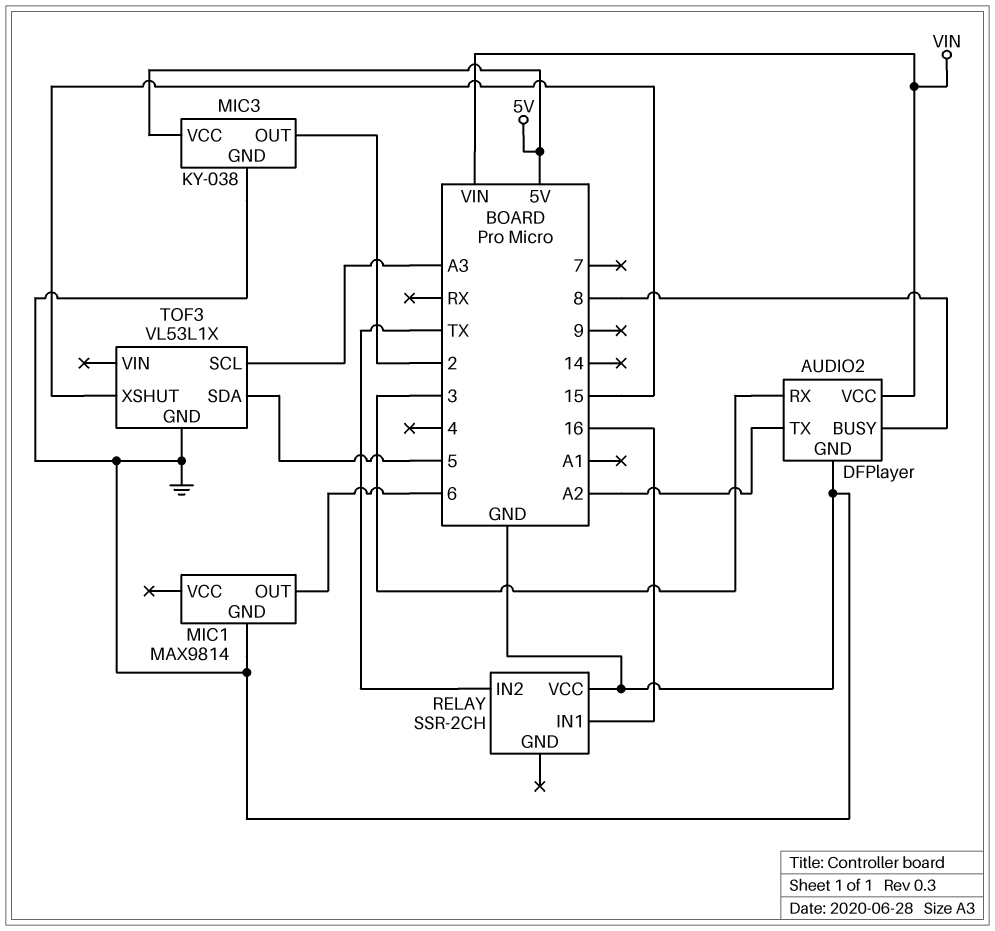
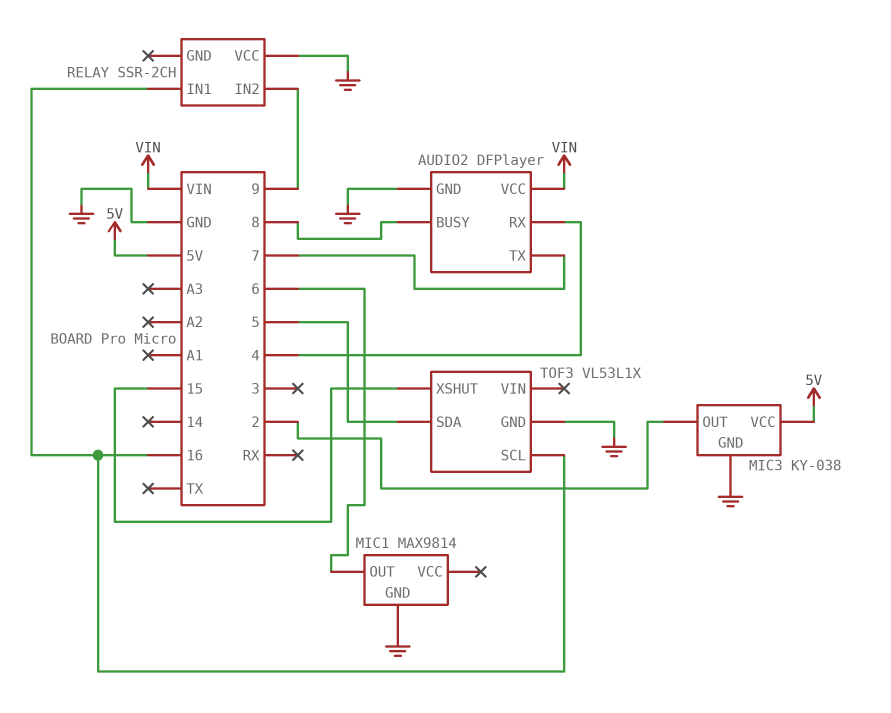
AUDIO2 pin RX: 3 -> 4
AUDIO2 pin TX: A2 -> 7
RELAY pin IN2: TX -> 9
TOF3 pin SCL: A3 -> 16

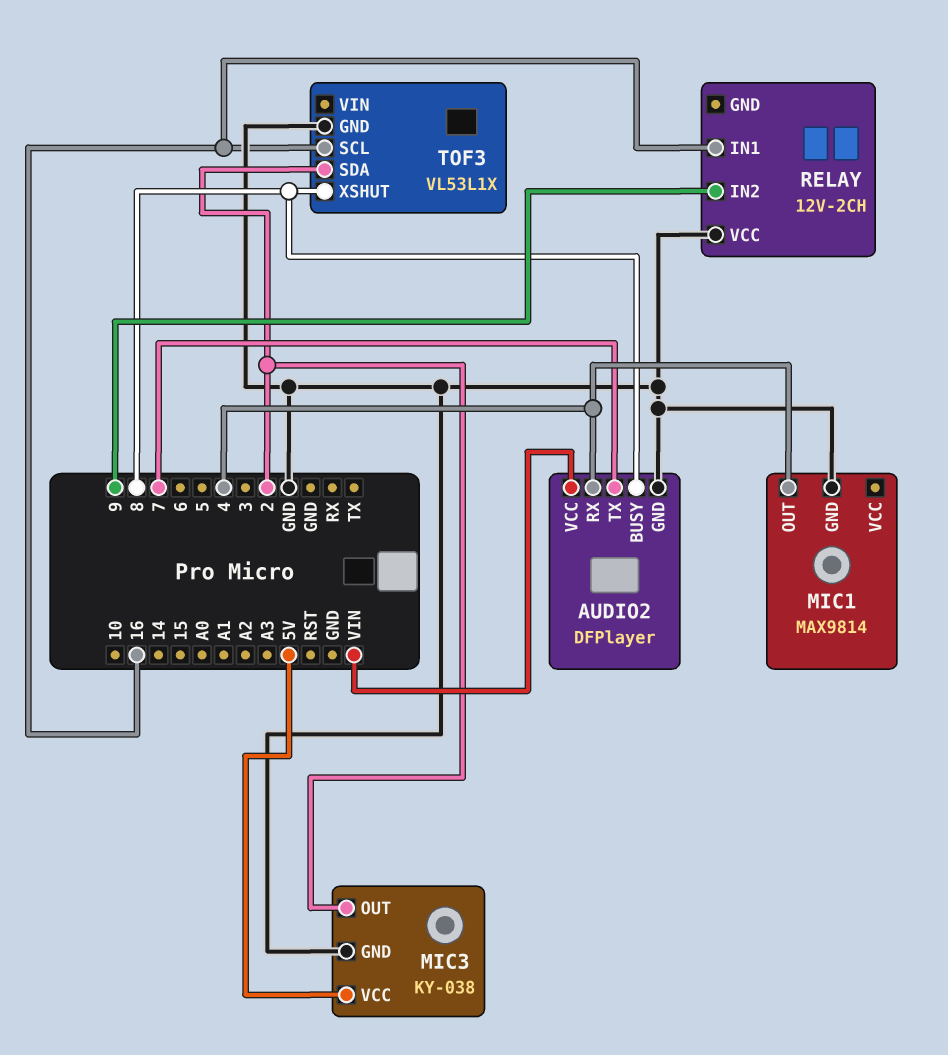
MIC1 pin OUT: 6 -> 4
RELAY: SSR-2CH -> 12V-2CH
TOF3 pin SDA: 5 -> 2
TOF3 pin XSHUT: 15 -> 8

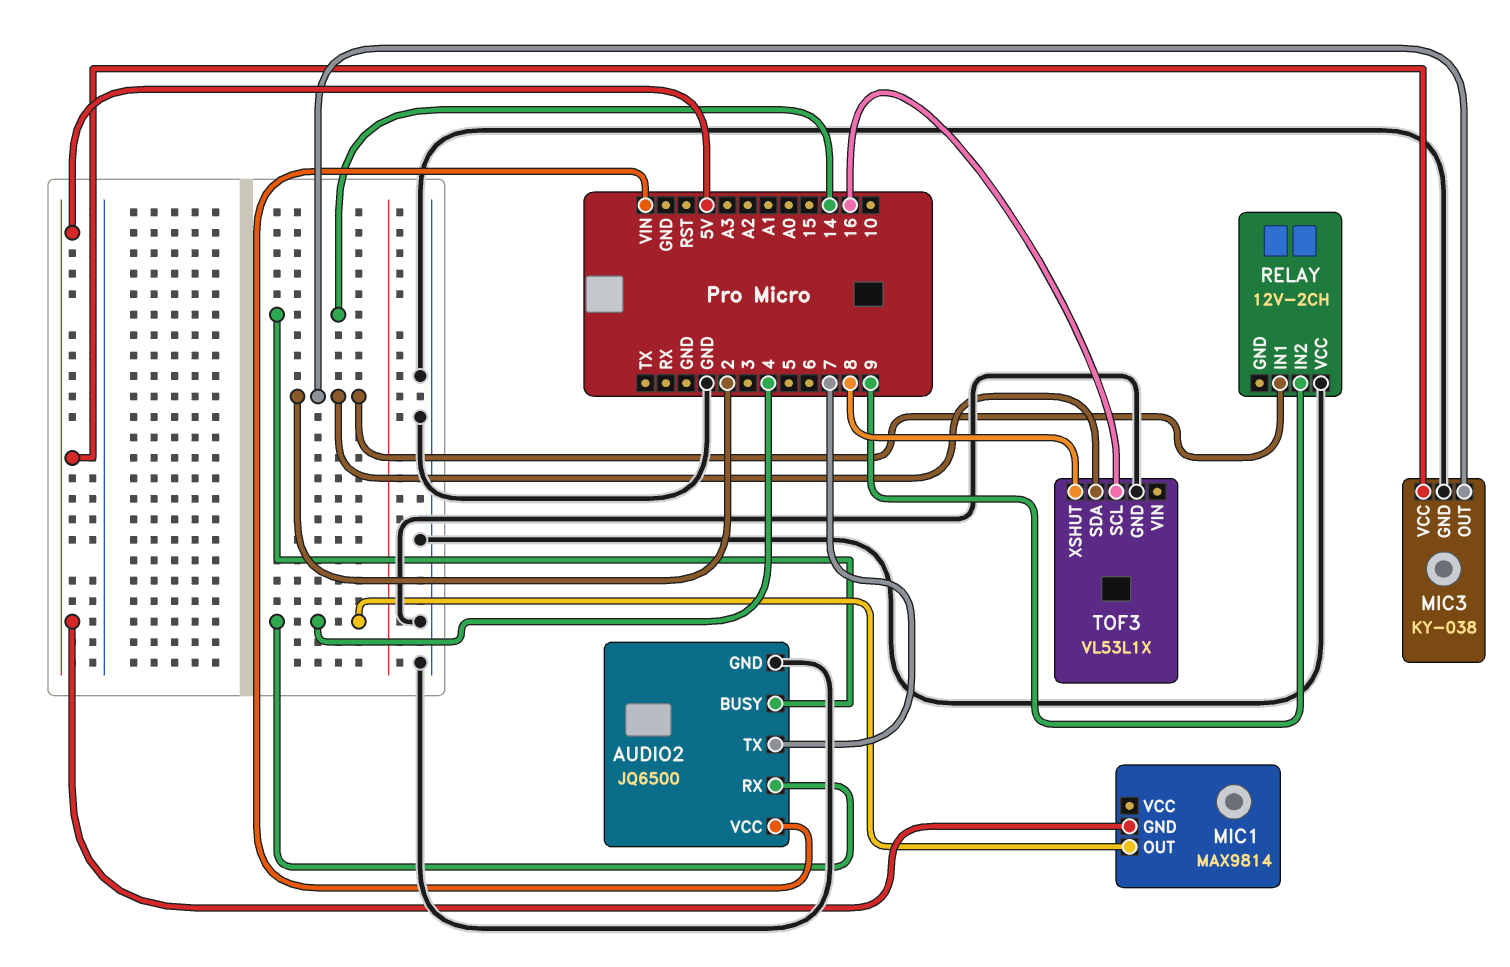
AUDIO2: DFPlayer -> JQ6500
AUDIO2 pin BUSY: 8 -> 14
MIC1 pin GND: GND -> 5V
RELAY pin IN1: 16 -> 2

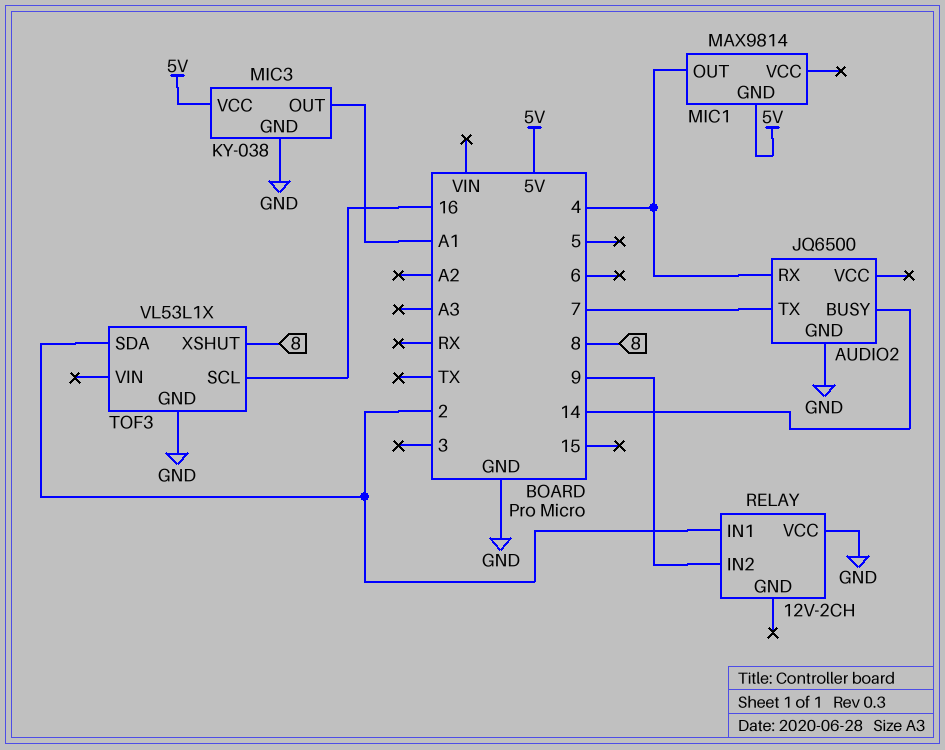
AUDIO2 pin VCC: VIN -> none
MIC3 pin OUT: 2 -> A1

